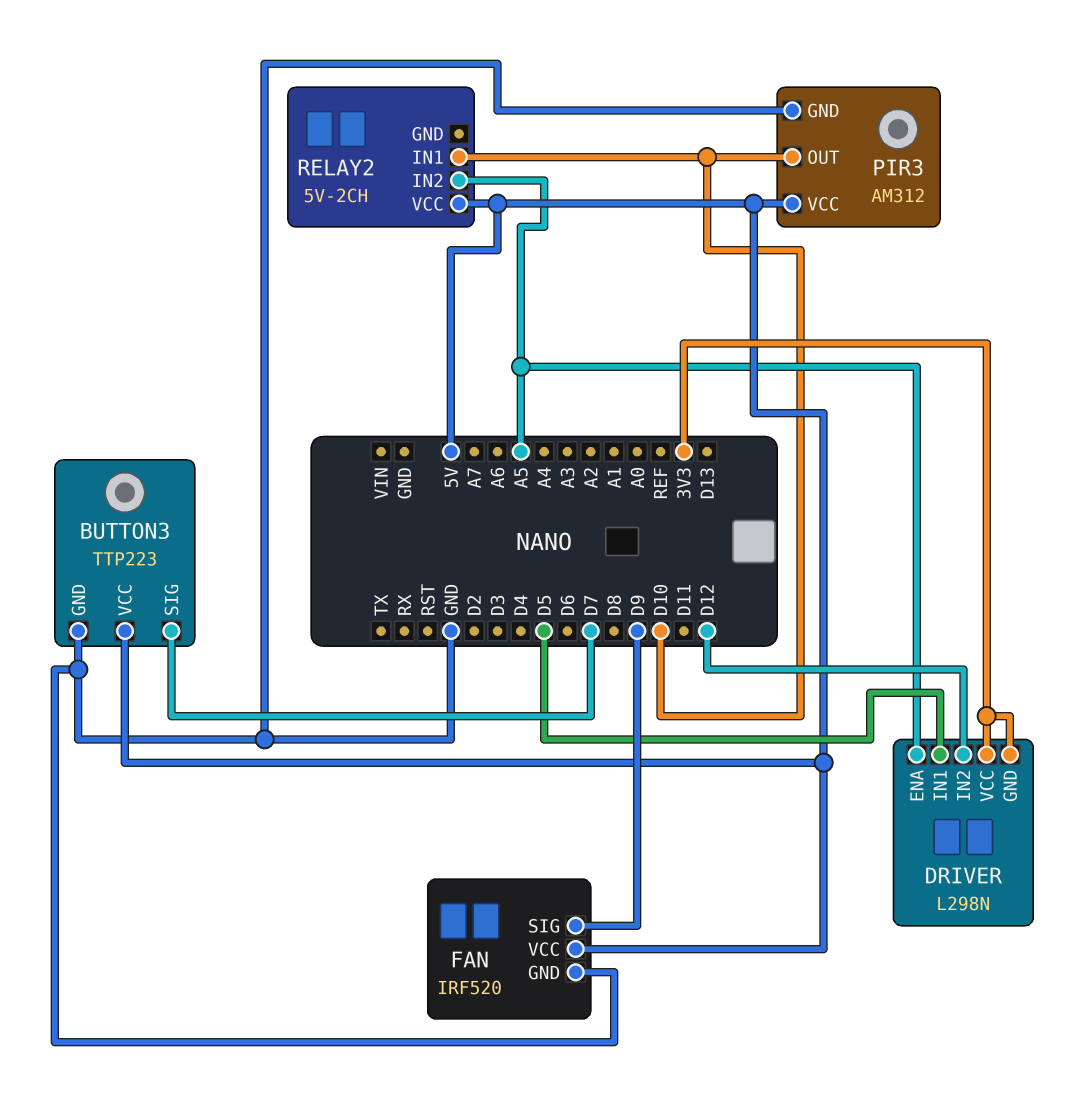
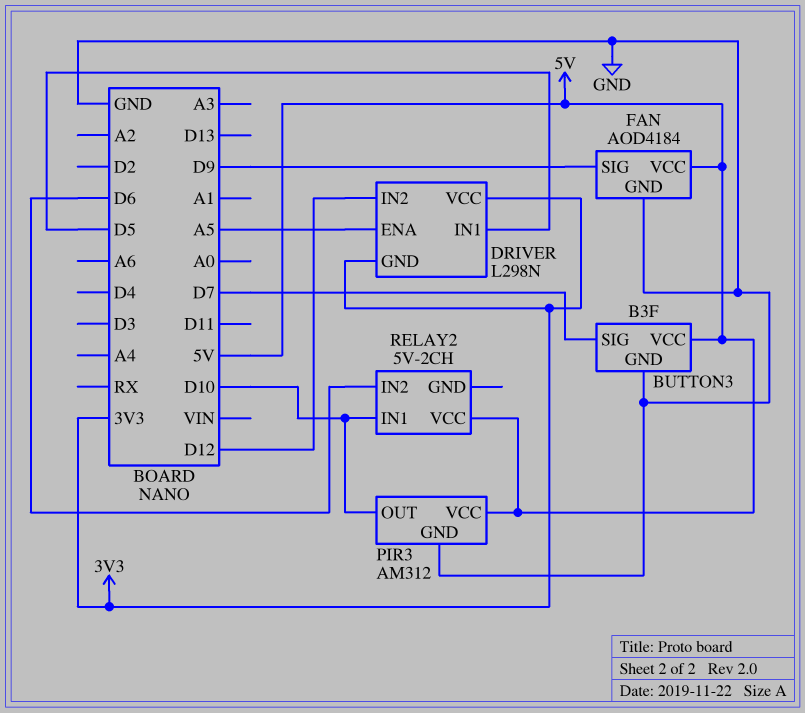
BUTTON3: TTP223 -> B3F
FAN: IRF520 -> AOD4184
RELAY2 pin IN2: A5 -> D6

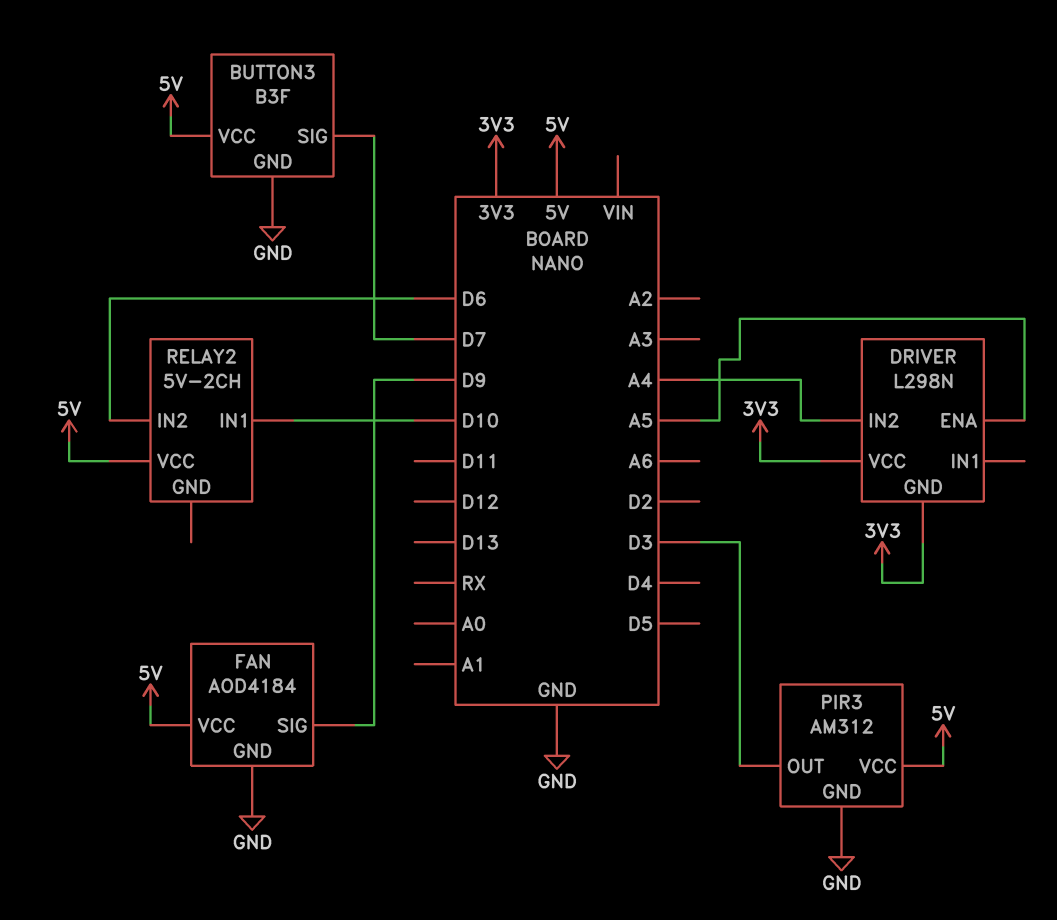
DRIVER pin IN1: D5 -> none
DRIVER pin IN2: D12 -> A4
PIR3 pin OUT: D10 -> D3

